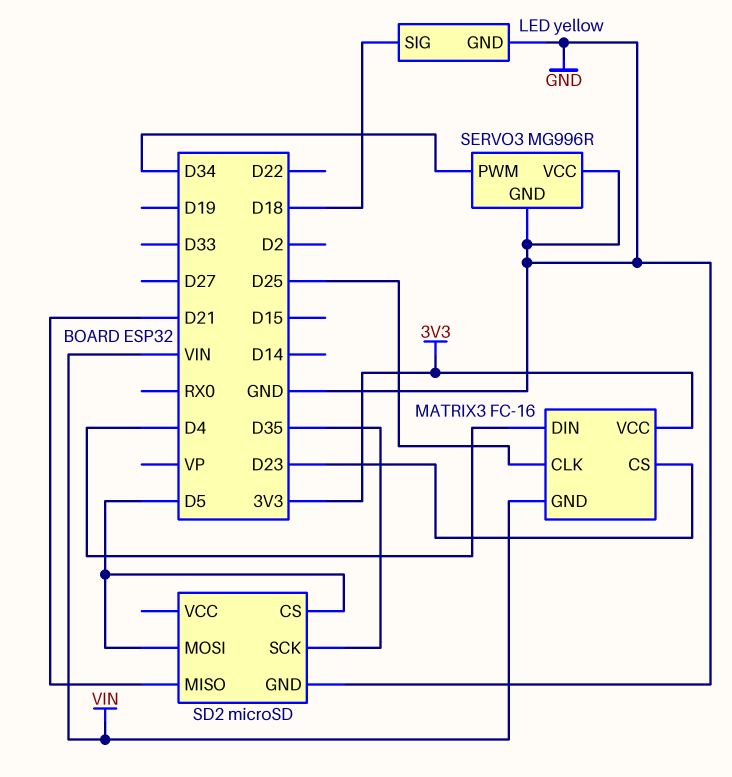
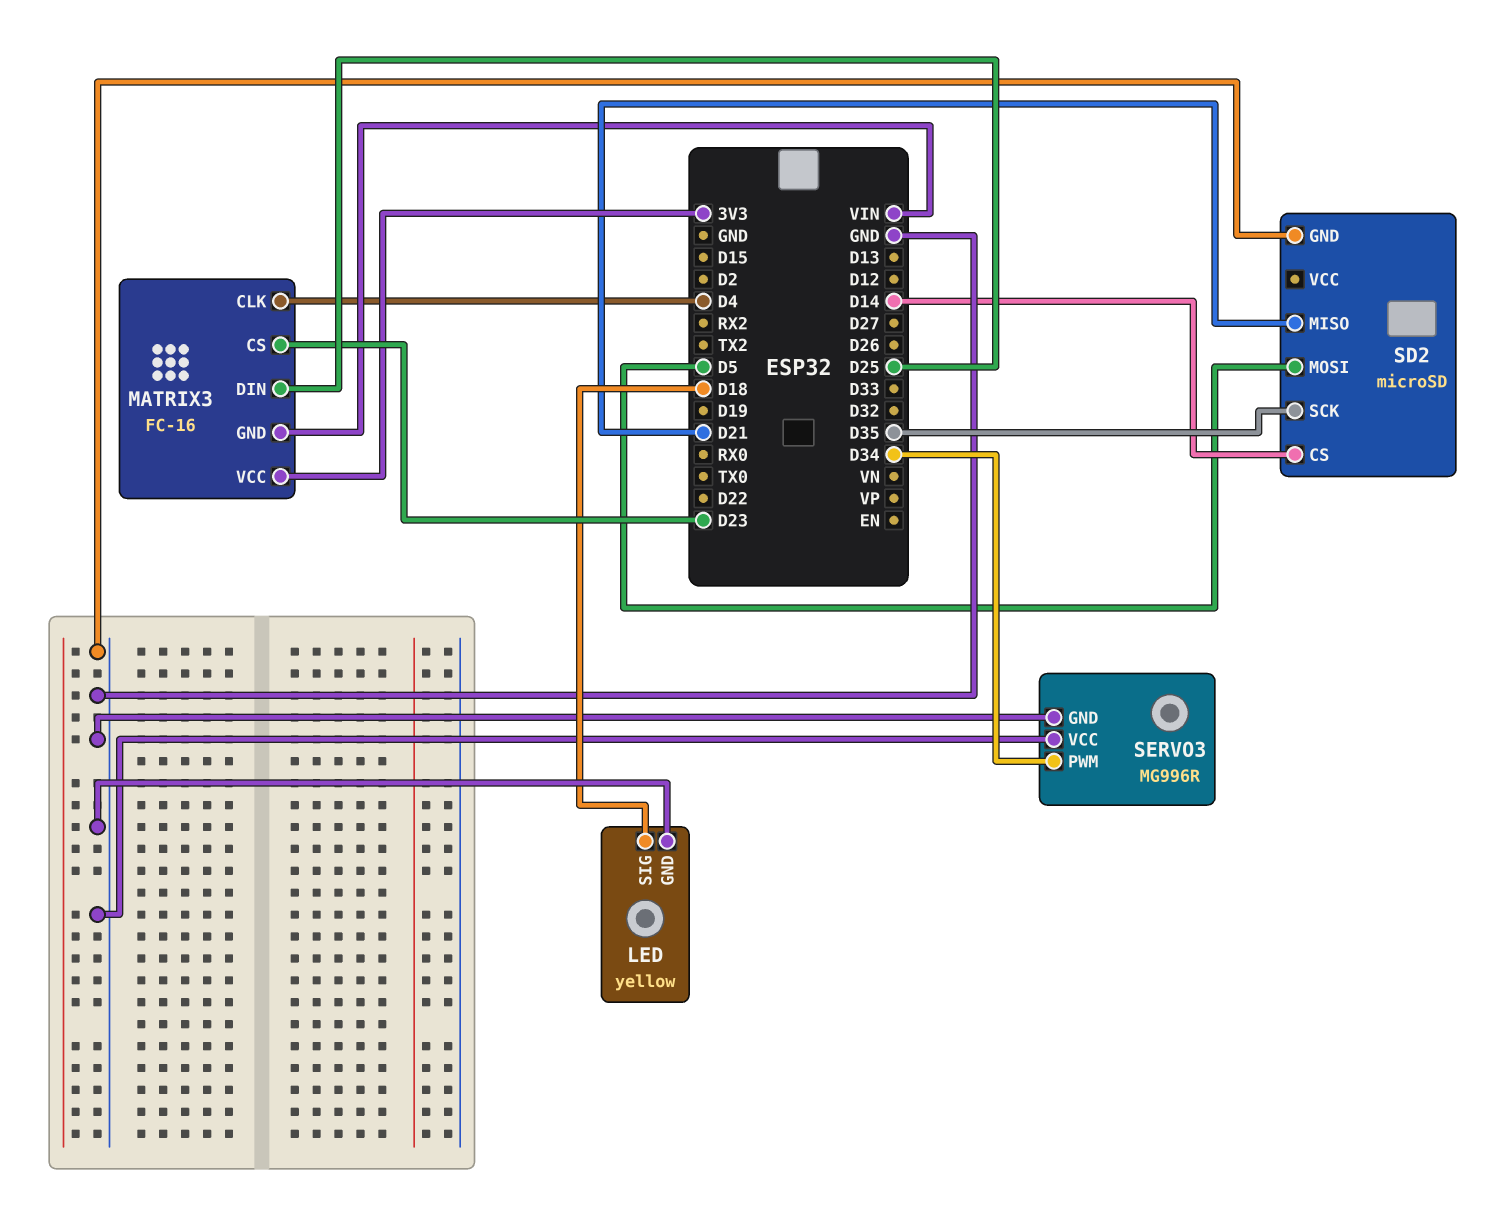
MATRIX3 pin CLK: D25 -> D4
MATRIX3 pin DIN: D4 -> D25
SD2 pin CS: D5 -> D14

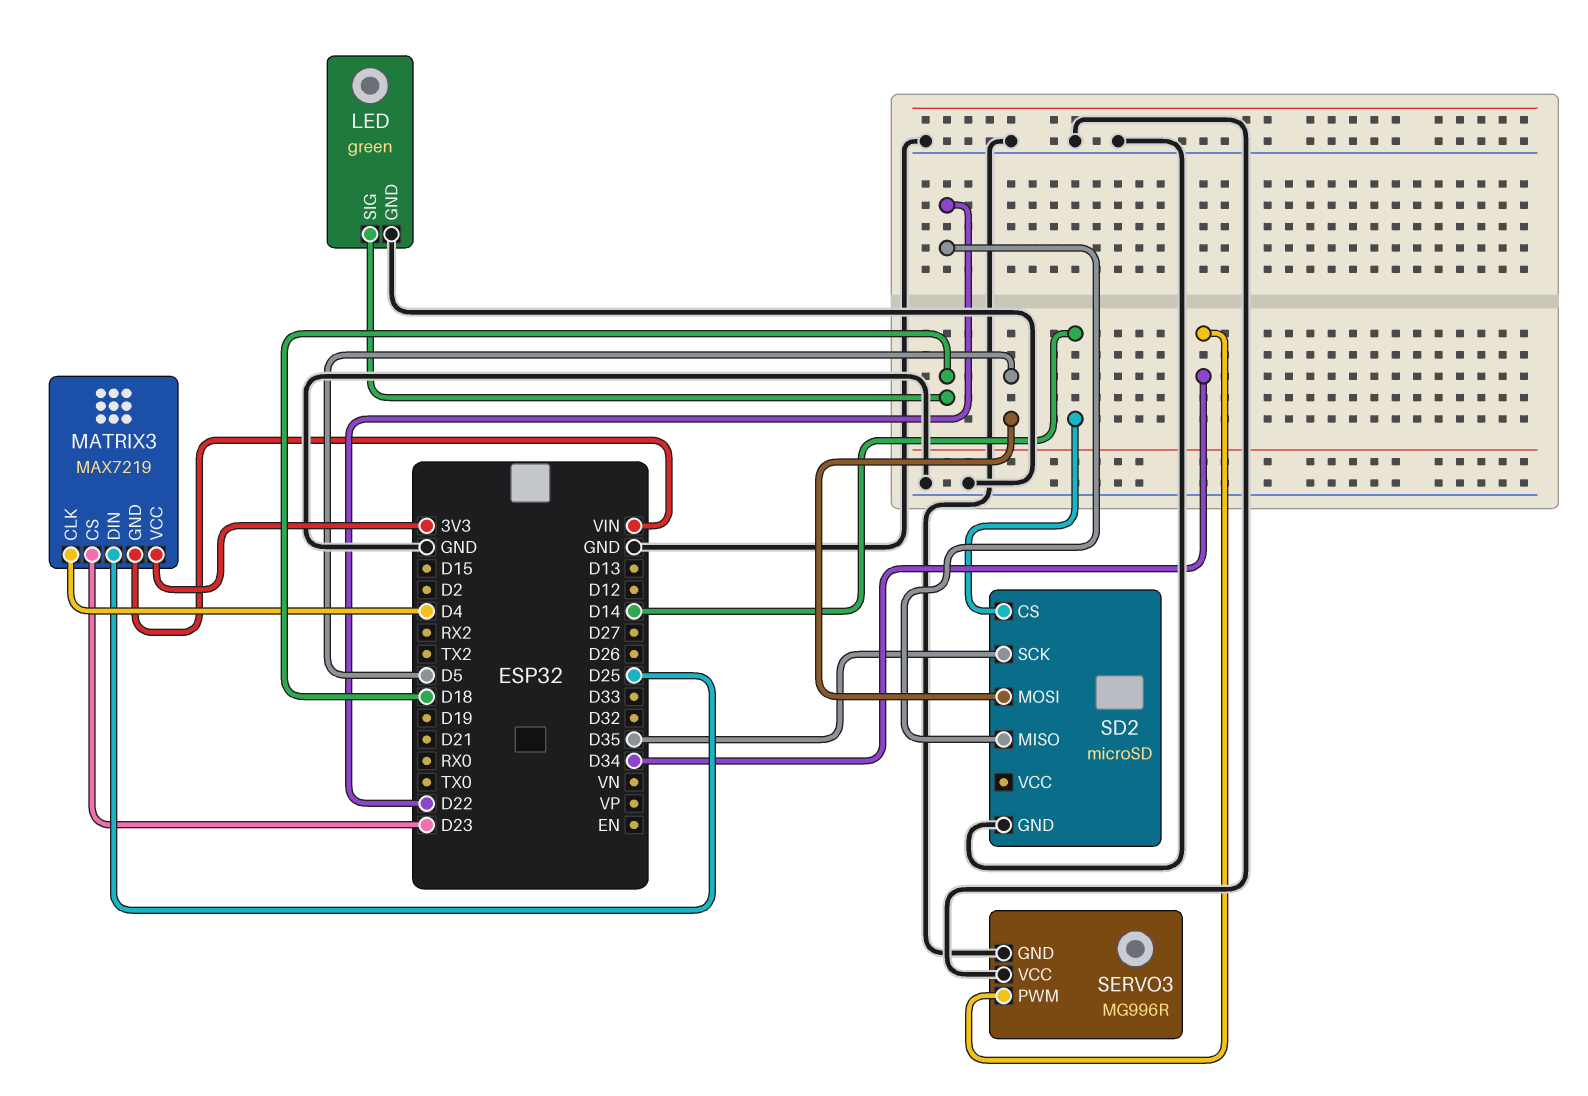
LED: yellow -> green
MATRIX3: FC-16 -> MAX7219
SD2 pin MISO: D21 -> D22

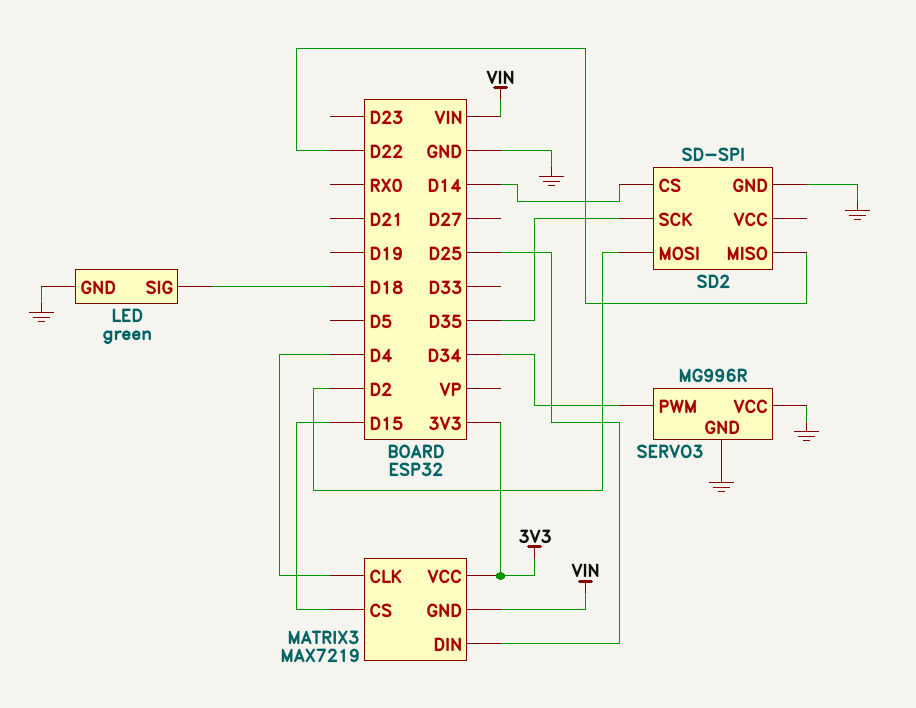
MATRIX3 pin CS: D23 -> D15
SD2: microSD -> SD-SPI
SD2 pin MOSI: D5 -> D2

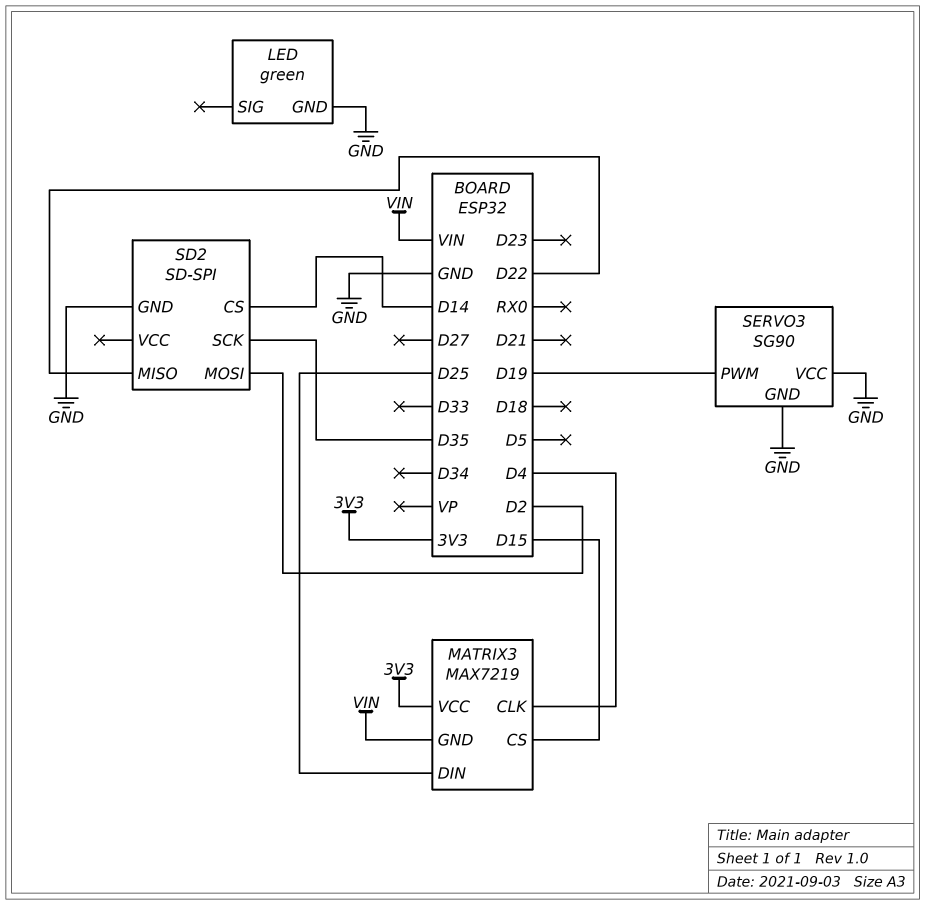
LED pin SIG: D18 -> none
SERVO3: MG996R -> SG90
SERVO3 pin PWM: D34 -> D19

